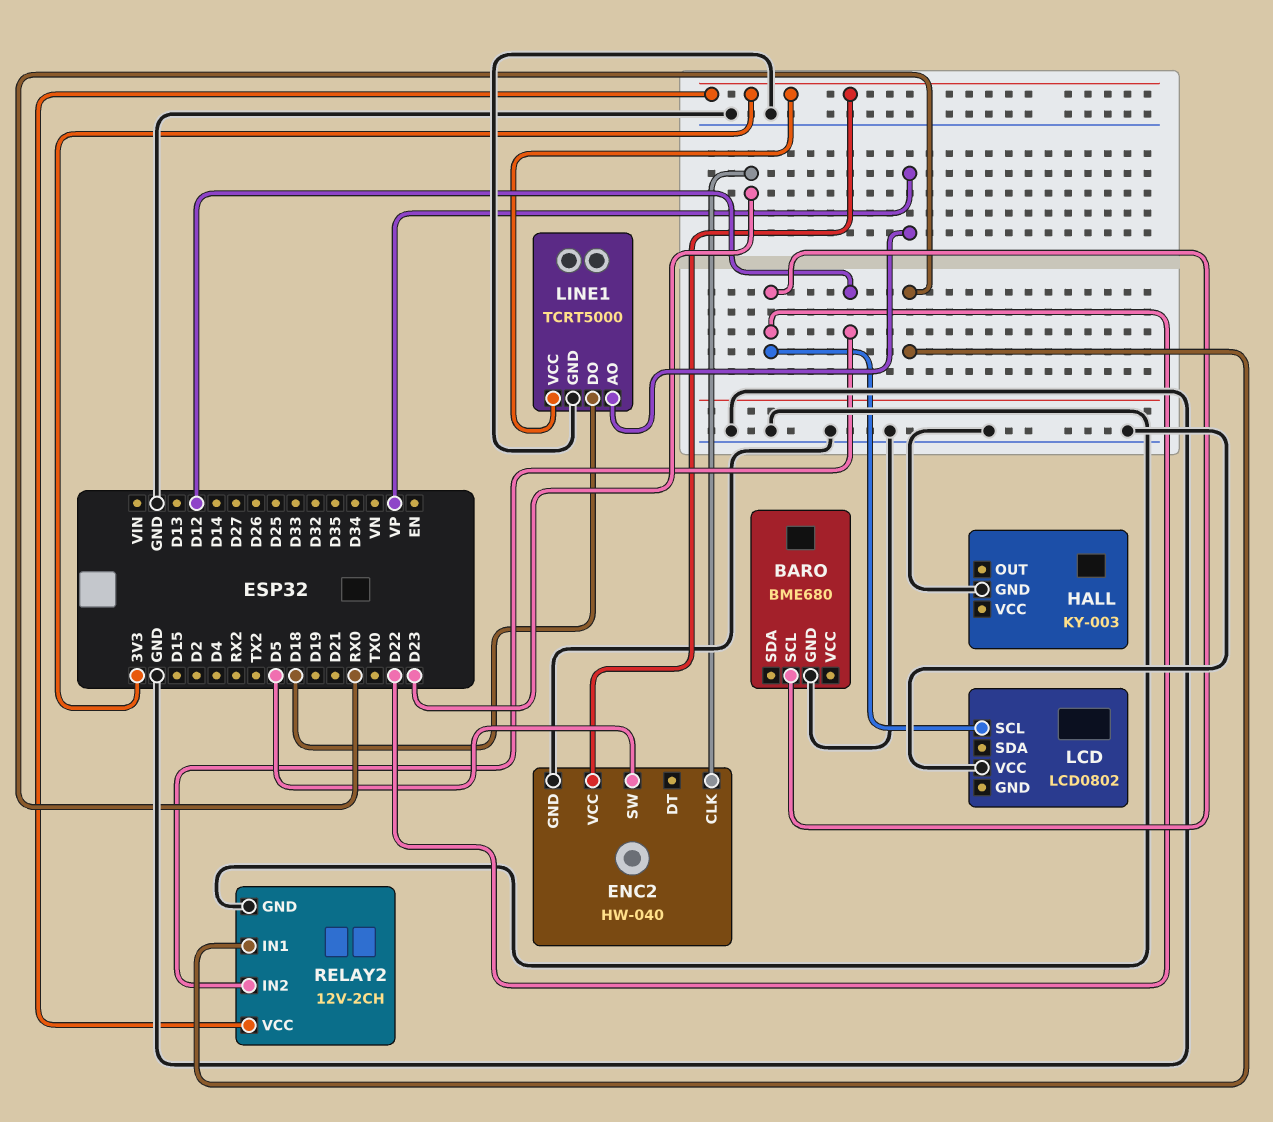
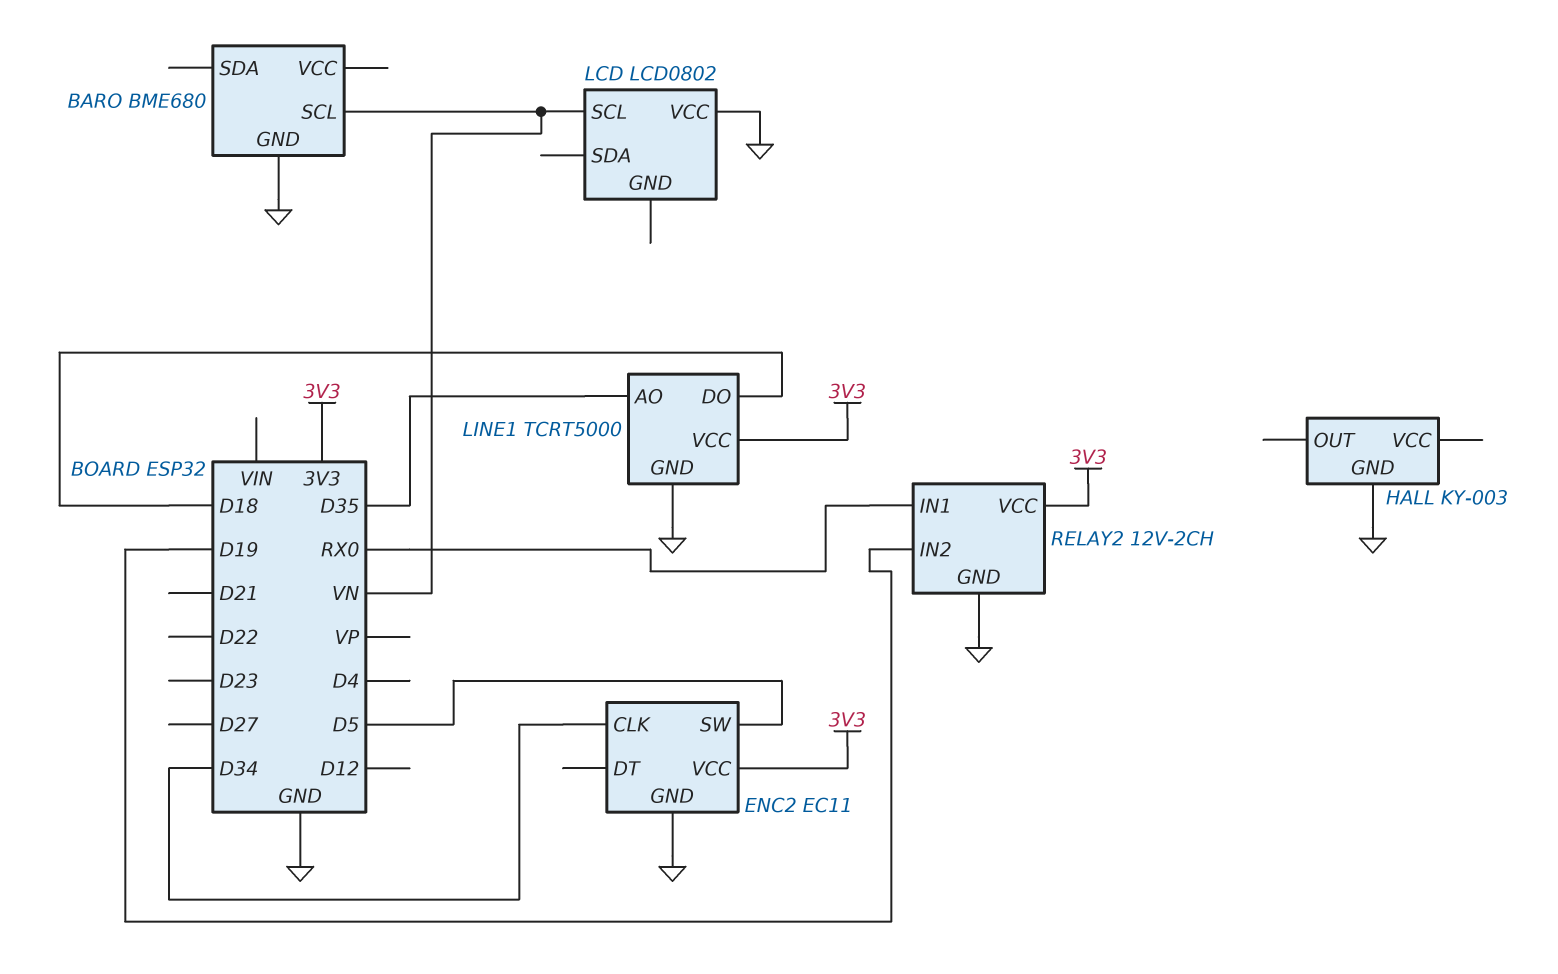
BARO pin SCL: D22 -> VN
ENC2: HW-040 -> EC11
ENC2 pin CLK: D23 -> D34
LCD pin SCL: D22 -> VN
LINE1 pin AO: VP -> D35
RELAY2 pin IN2: D12 -> D19

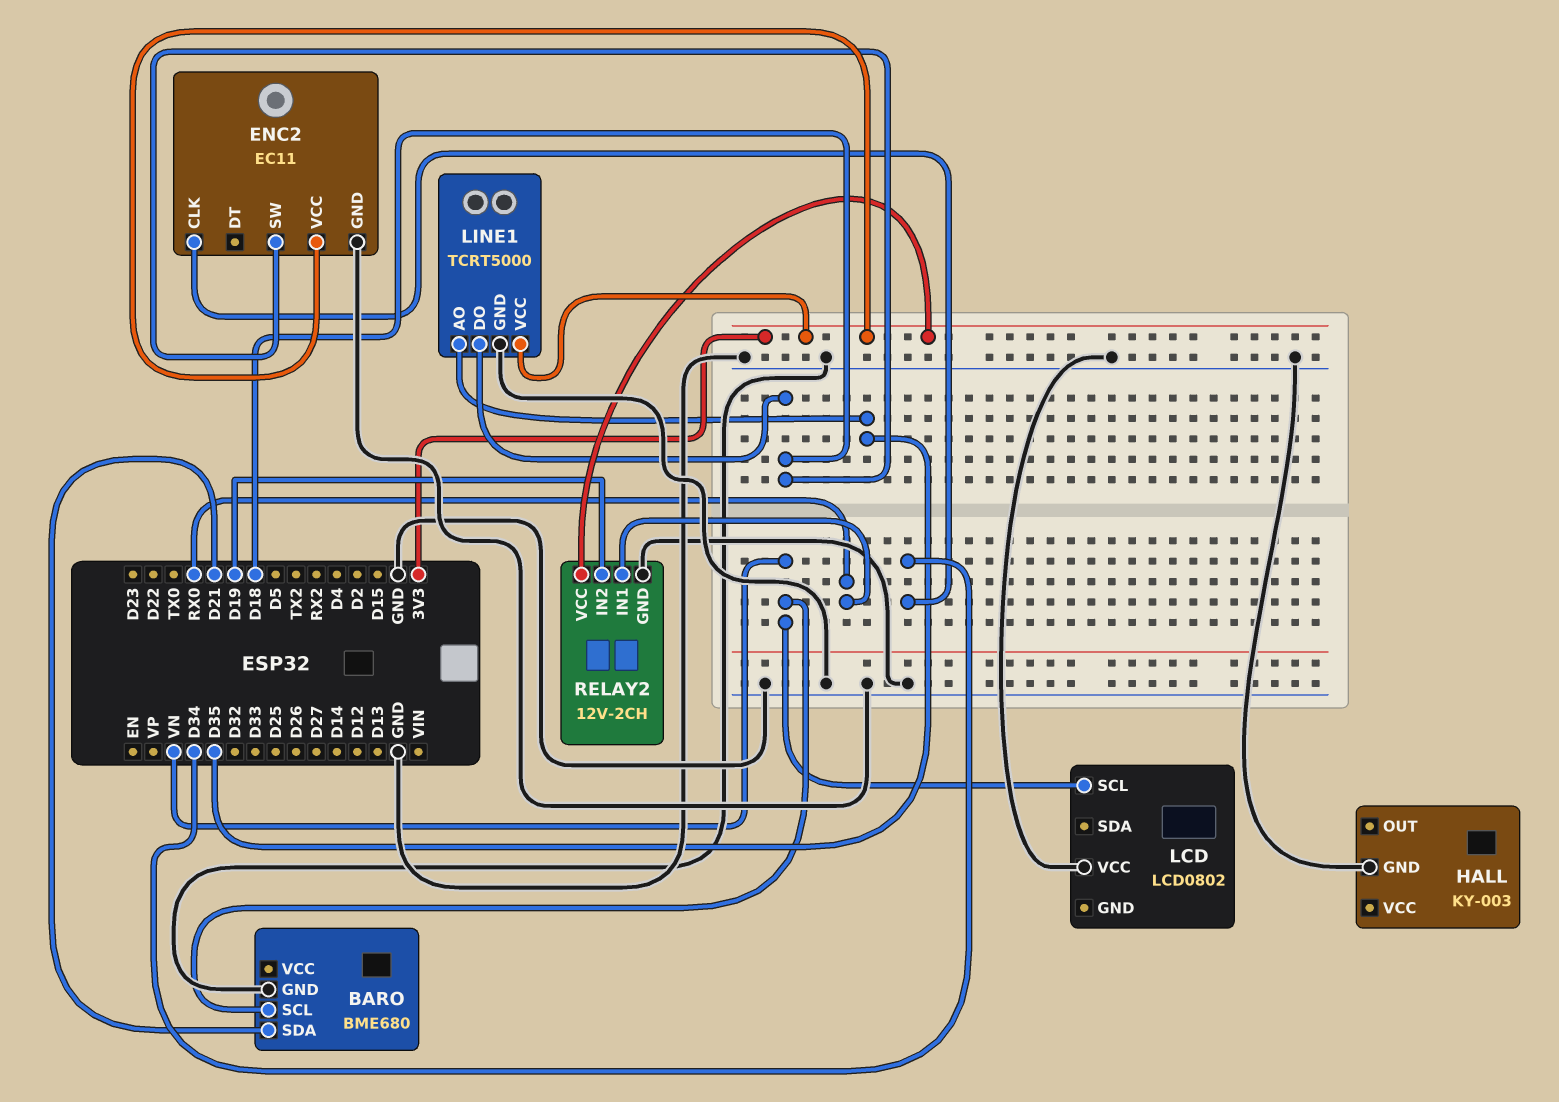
BARO pin SDA: none -> D21
ENC2 pin SW: D5 -> D18

